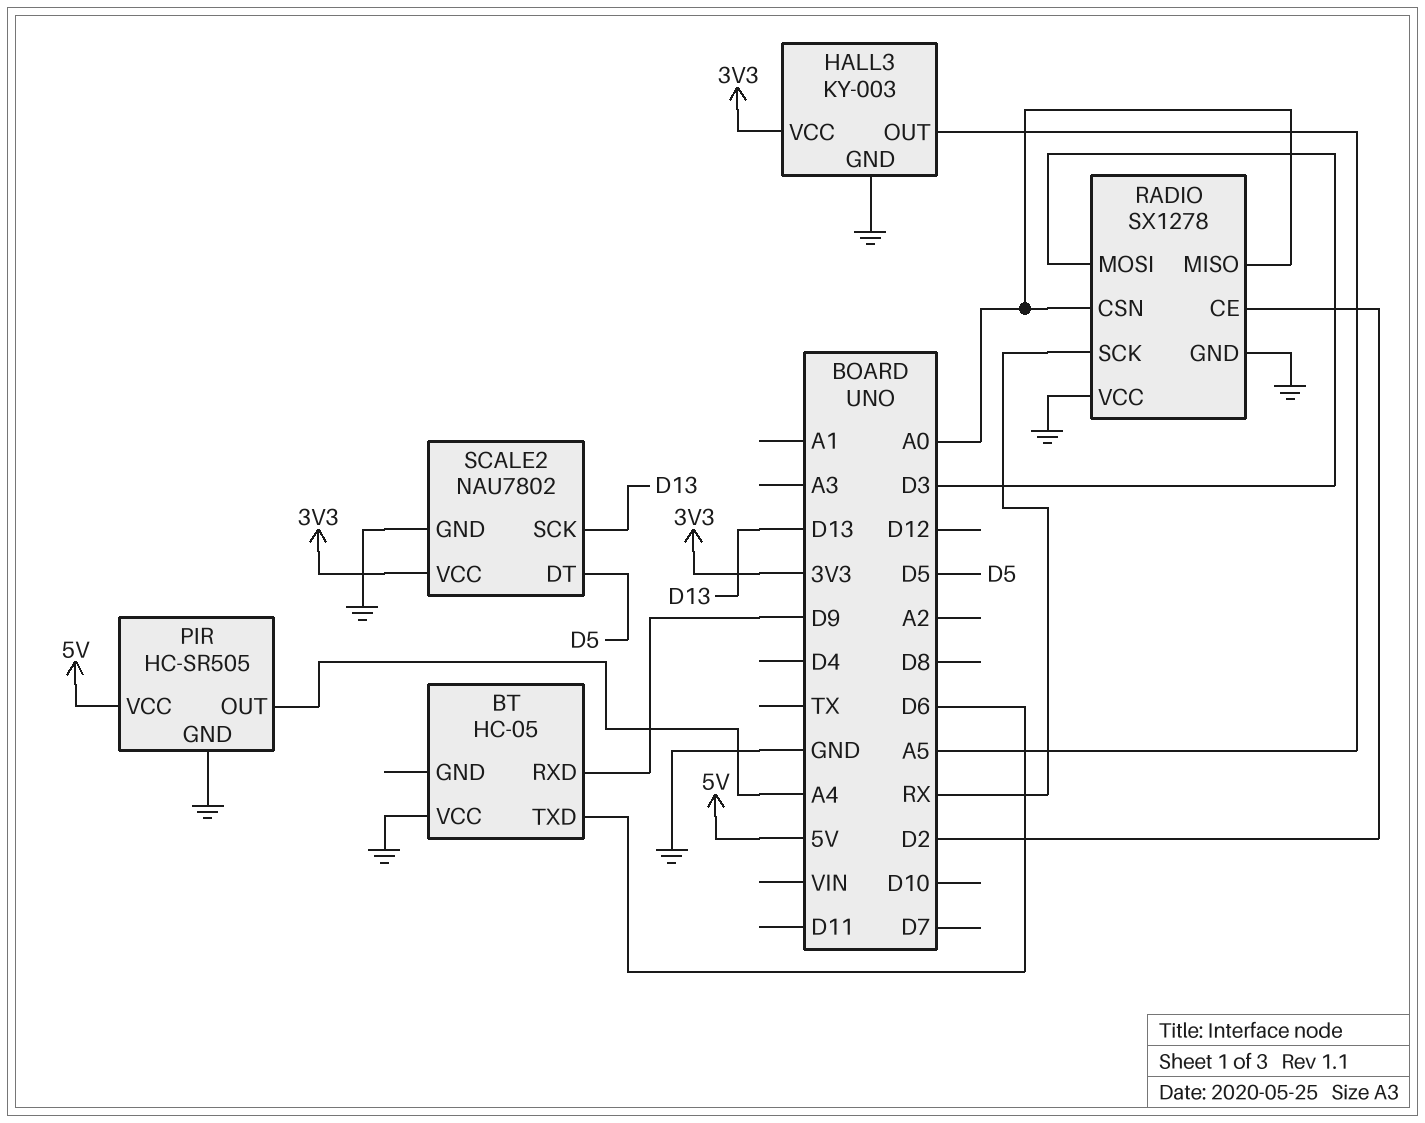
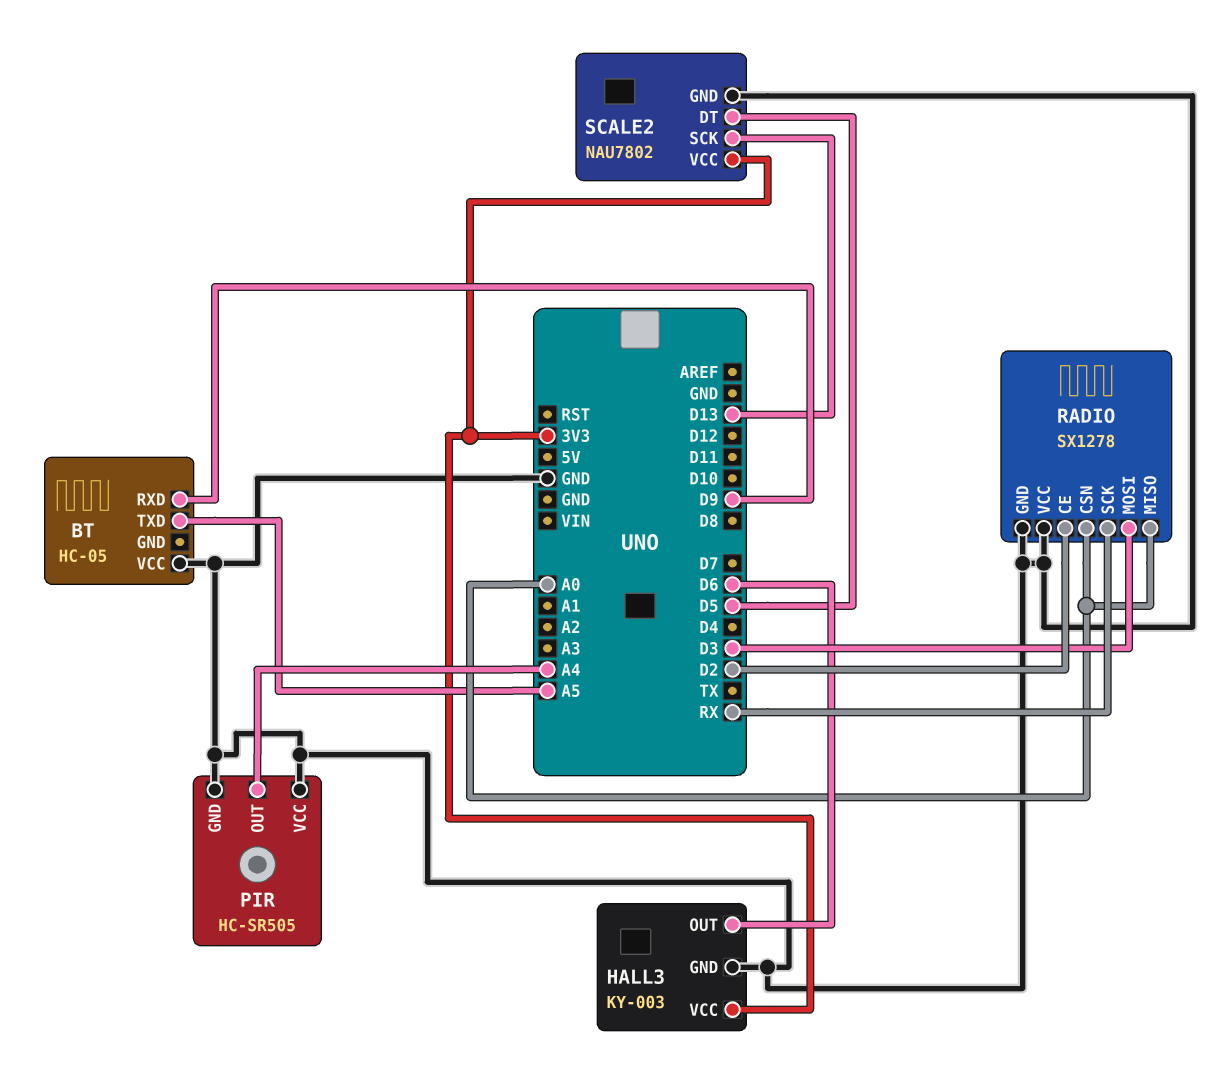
BT pin TXD: D6 -> A5
HALL3 pin OUT: A5 -> D6
PIR pin VCC: 5V -> GND

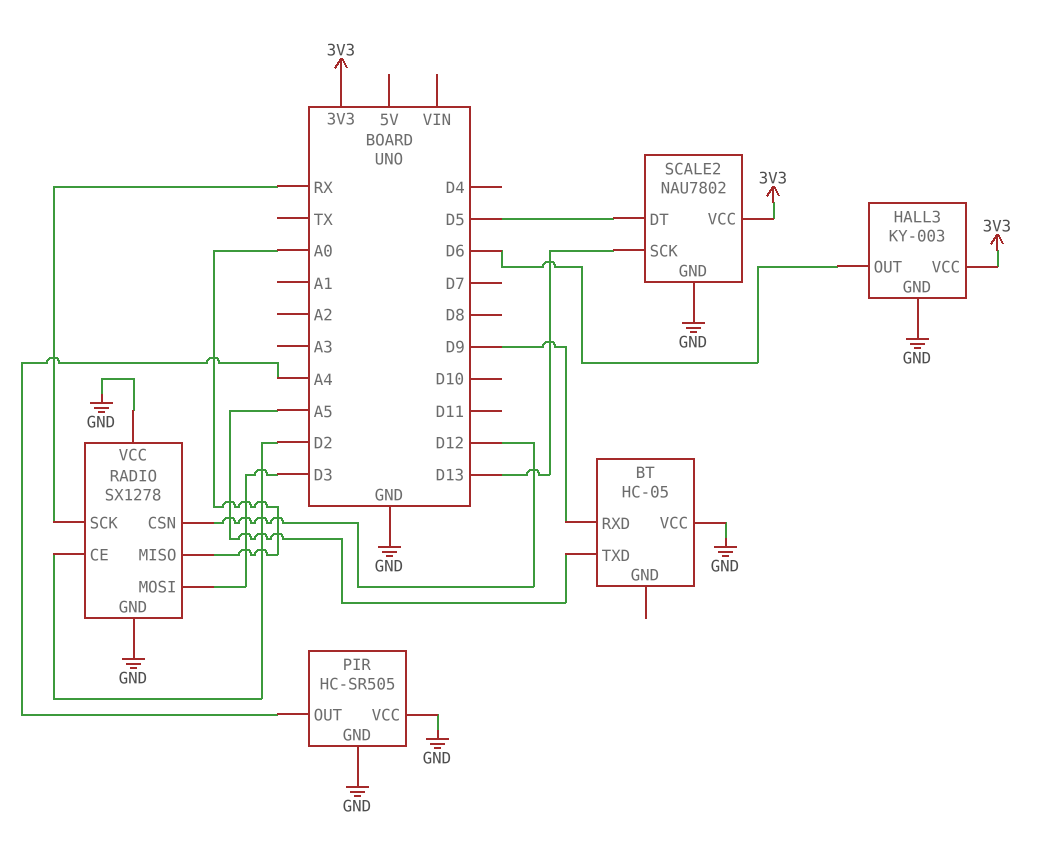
RADIO pin CSN: A0 -> D12

